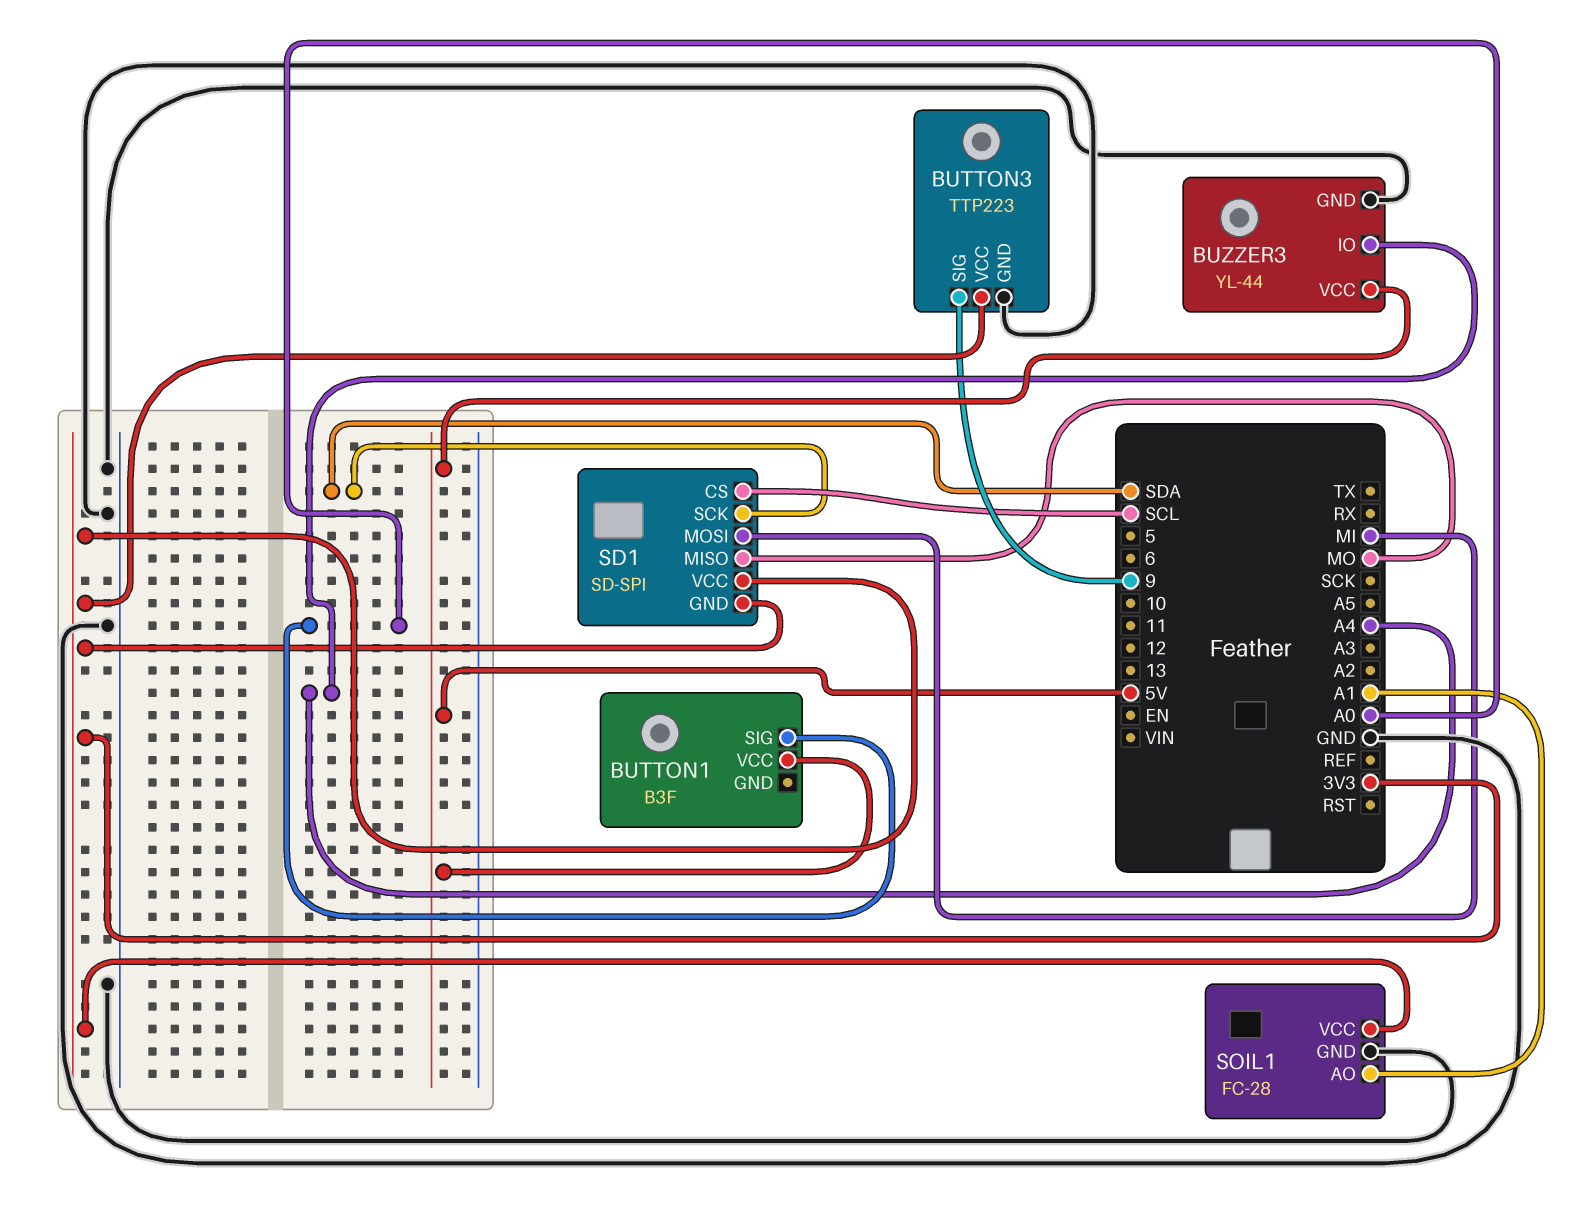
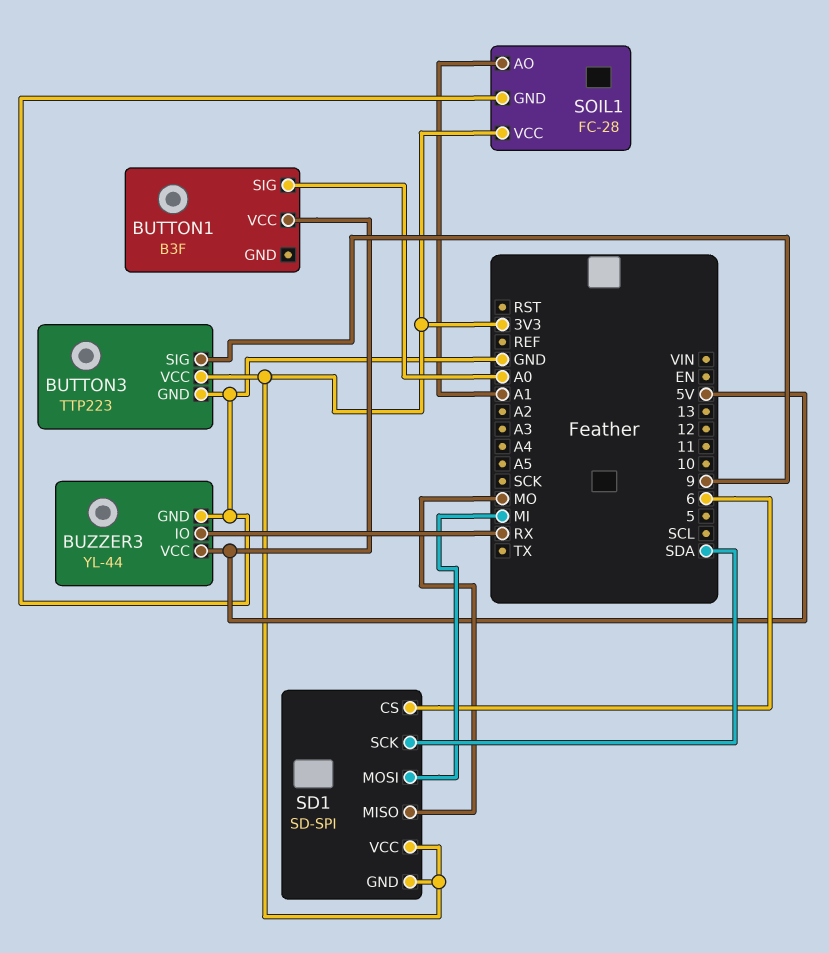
BUZZER3 pin IO: A4 -> RX
SD1 pin CS: SCL -> 6

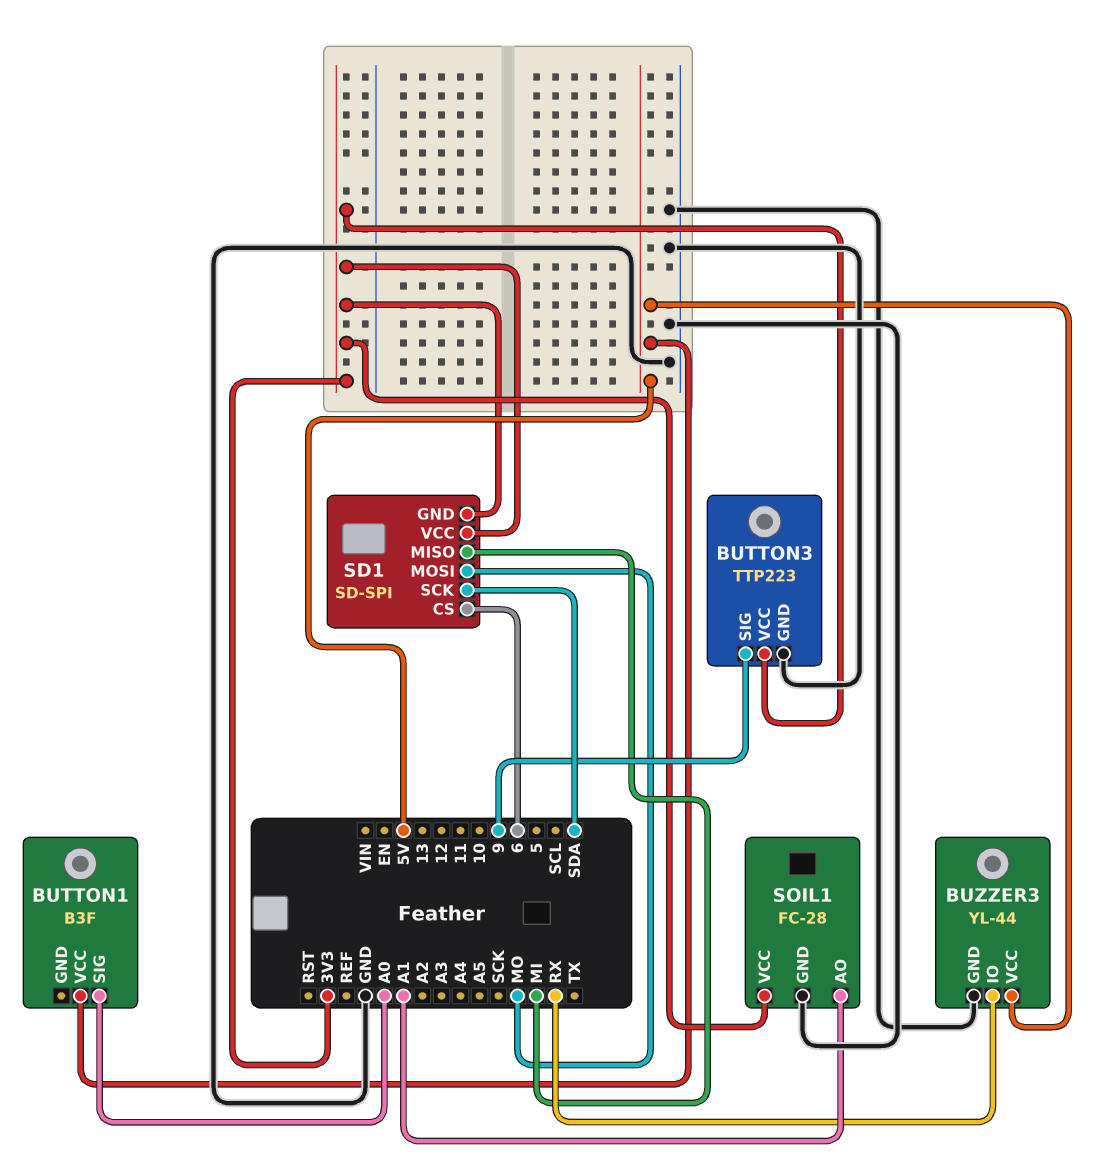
SD1 pin MISO: MO -> MI
SD1 pin MOSI: MI -> MO

